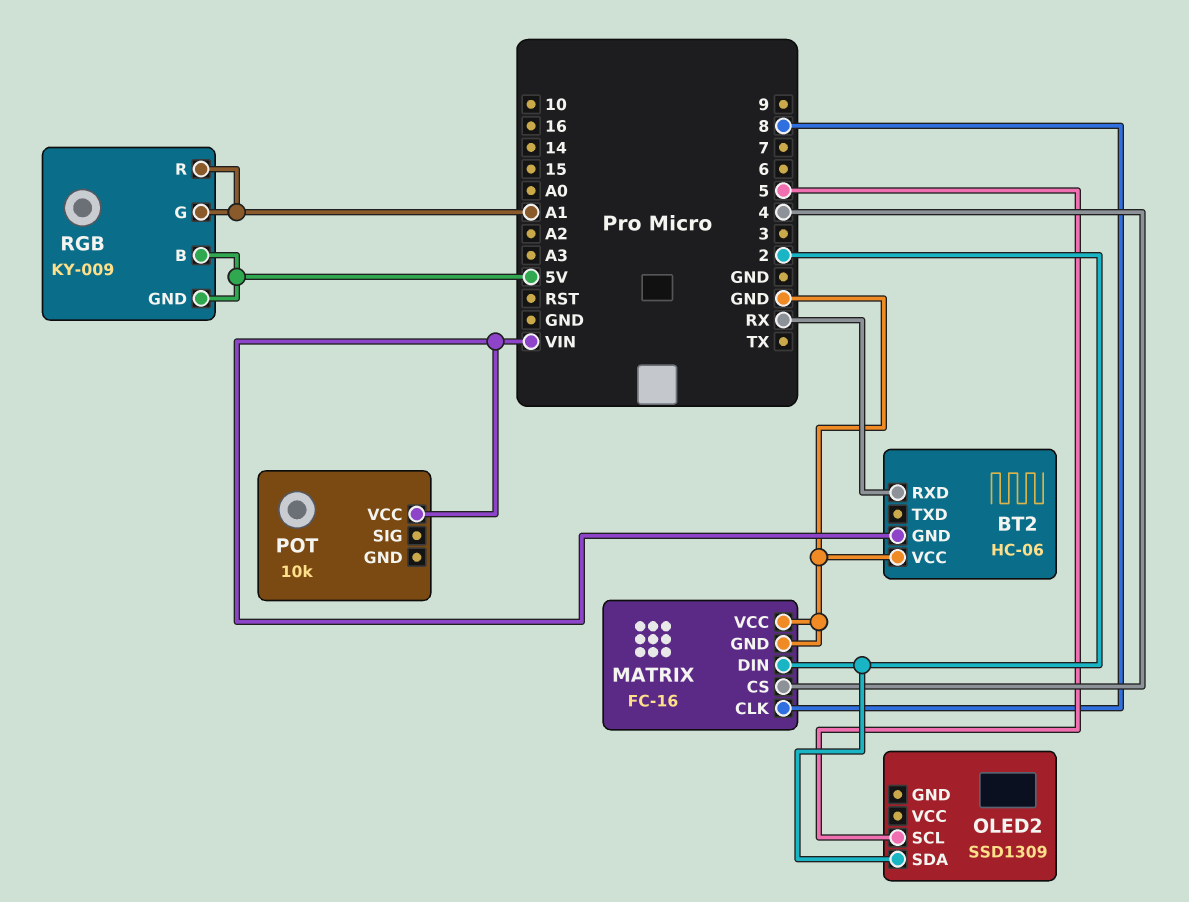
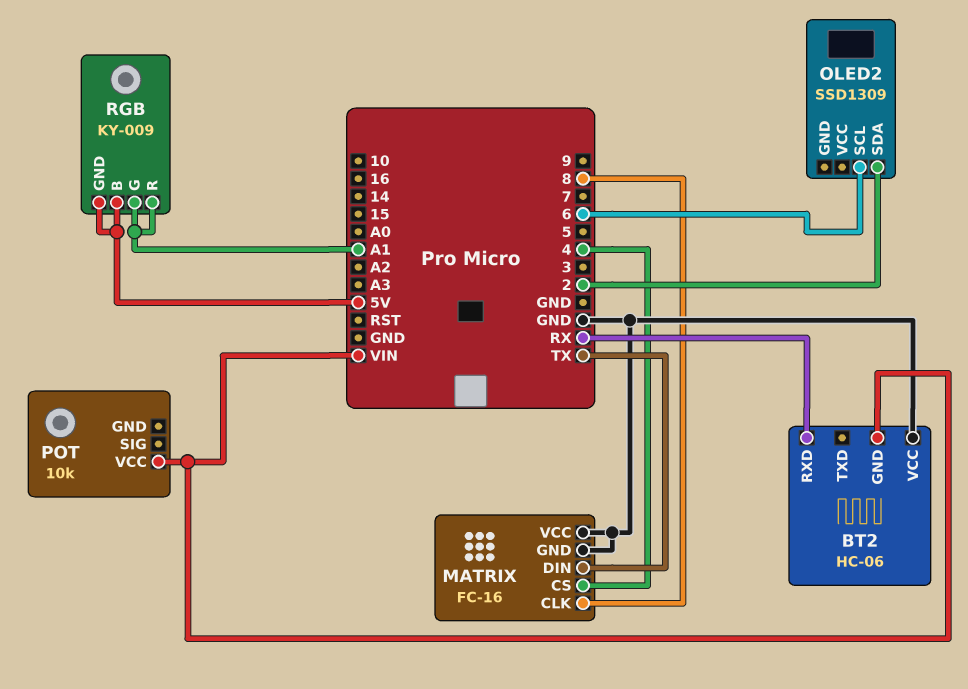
MATRIX pin DIN: 2 -> TX
OLED2 pin SCL: 5 -> 6

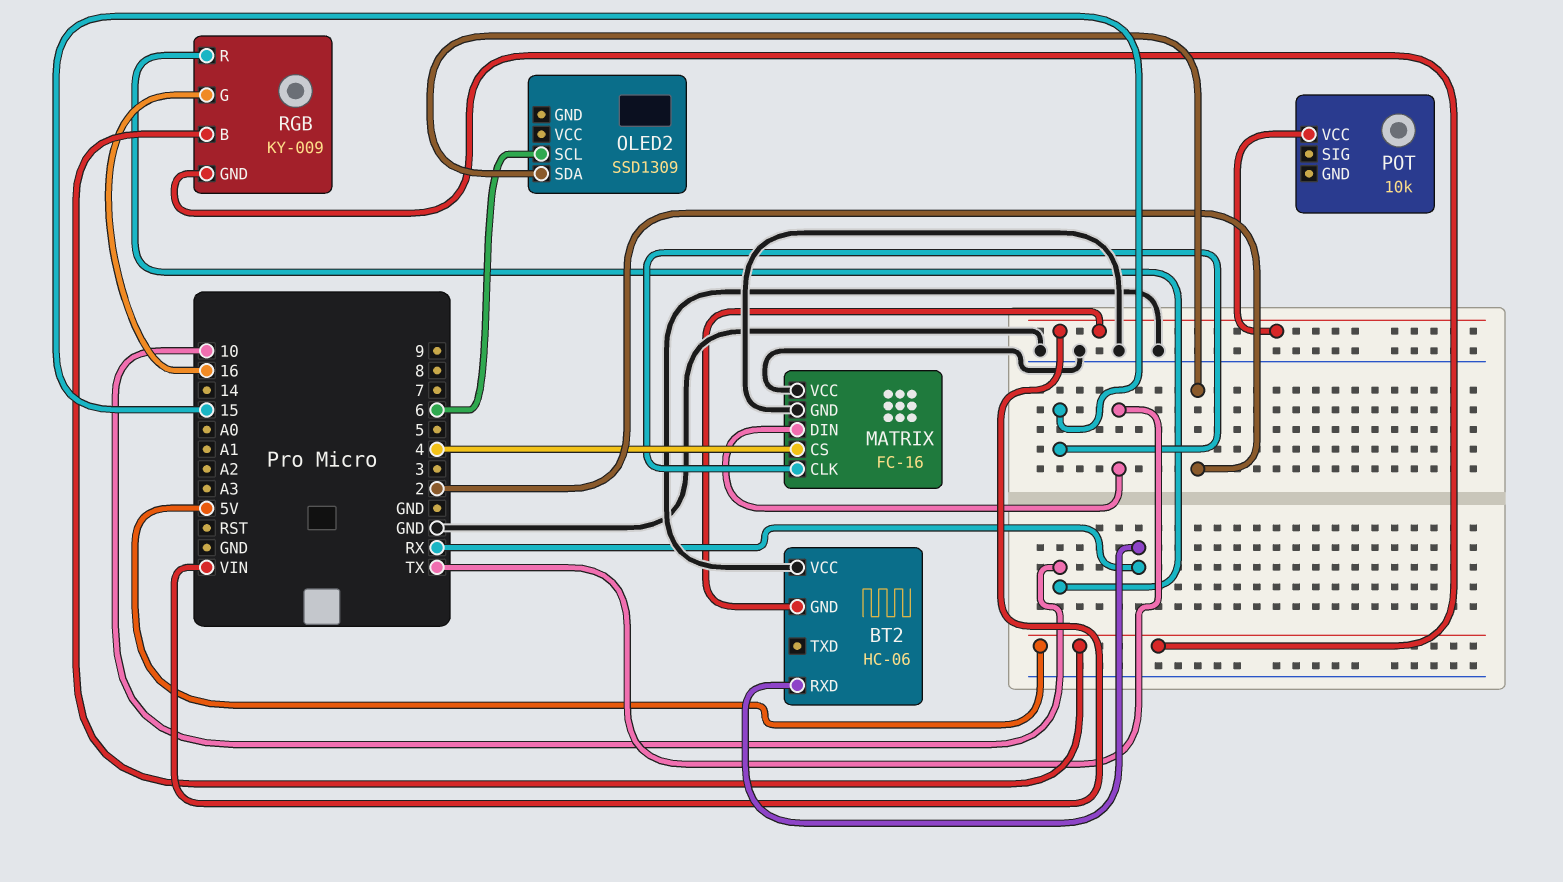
MATRIX pin CLK: 8 -> 15
RGB pin G: A1 -> 16
RGB pin R: A1 -> 10

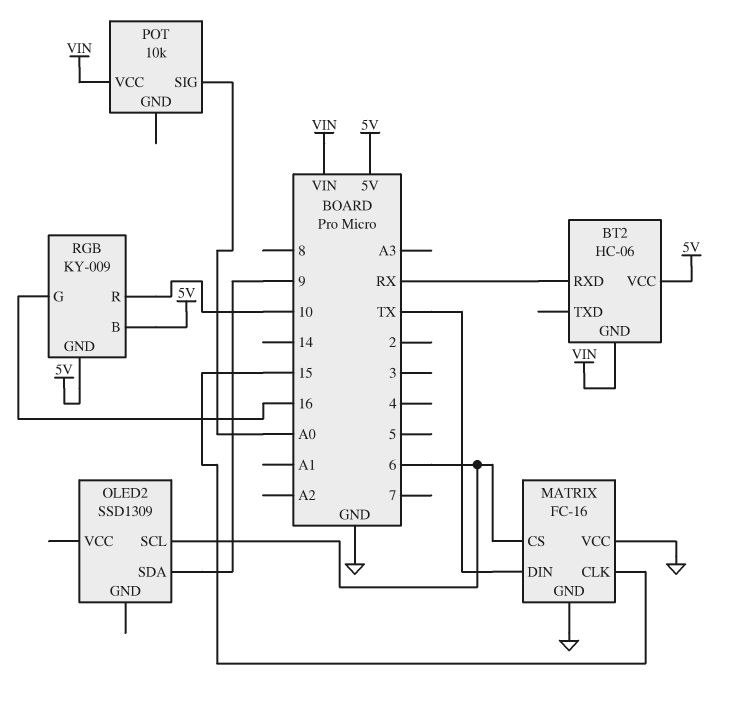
BT2 pin VCC: GND -> 5V
MATRIX pin CS: 4 -> 6
OLED2 pin SDA: 2 -> 9
POT pin SIG: none -> A0

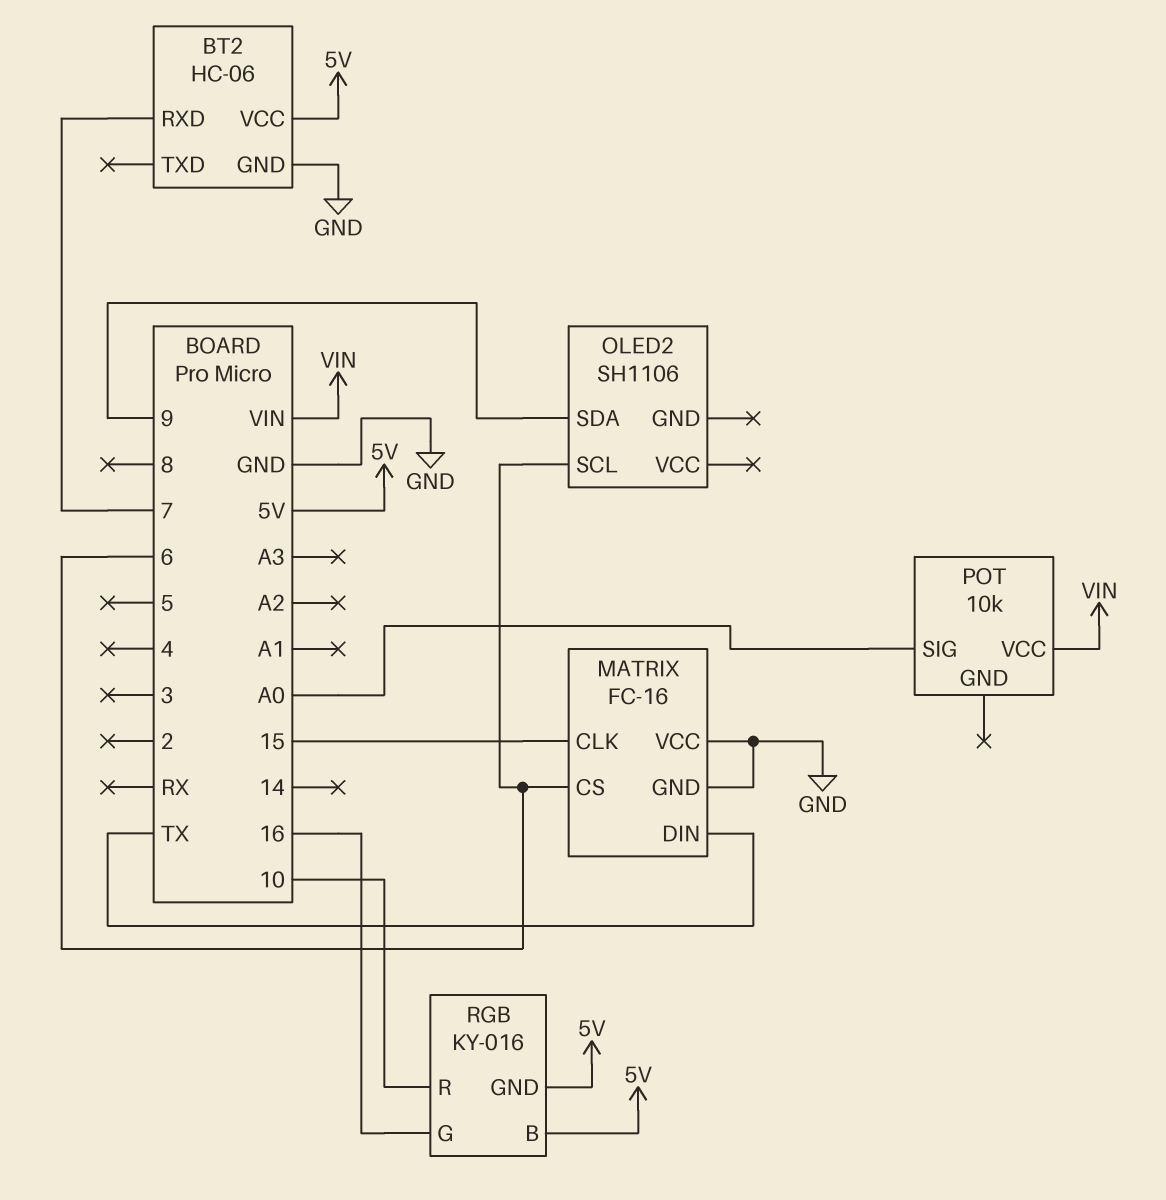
BT2 pin GND: VIN -> GND
BT2 pin RXD: RX -> 7
OLED2: SSD1309 -> SH1106
RGB: KY-009 -> KY-016

